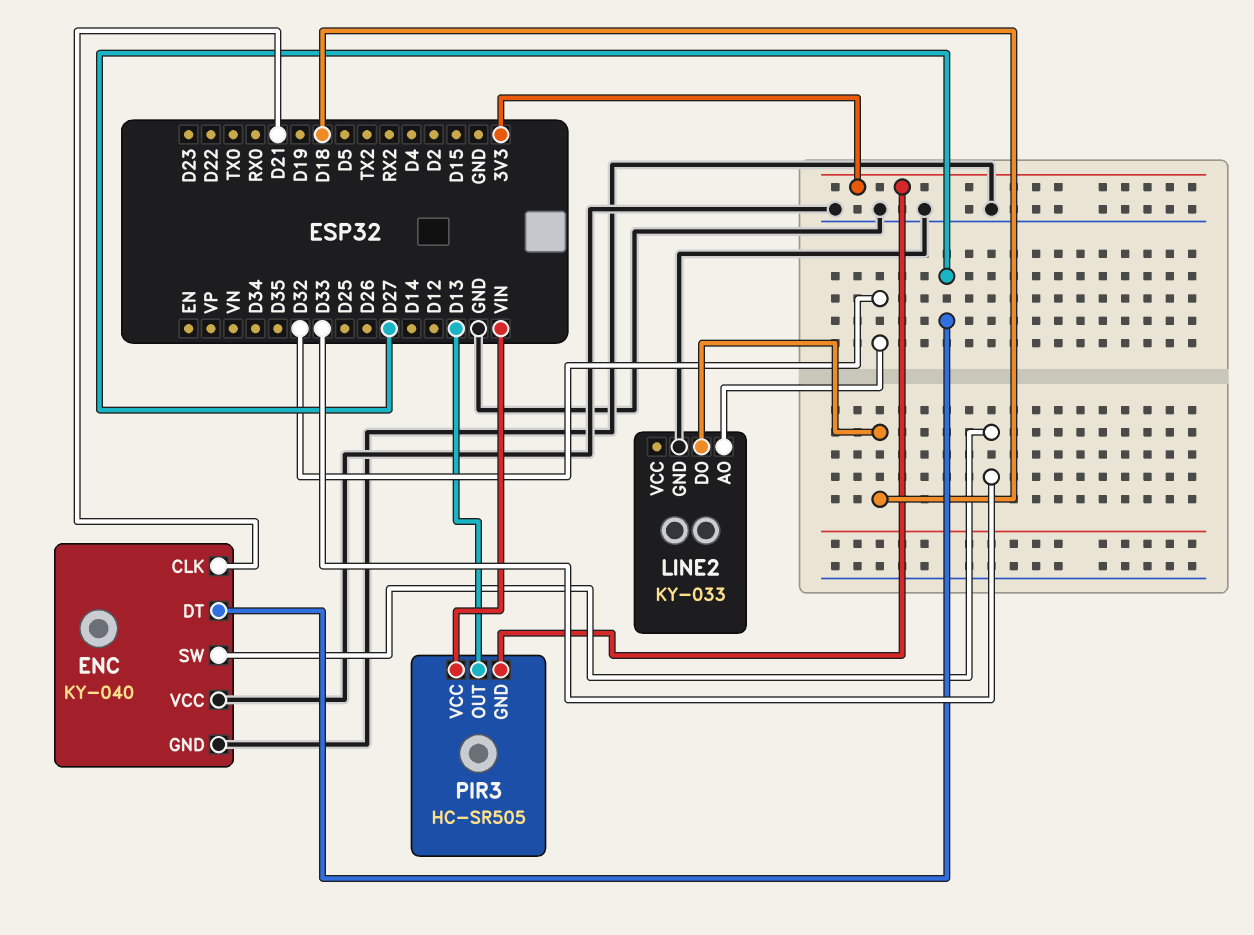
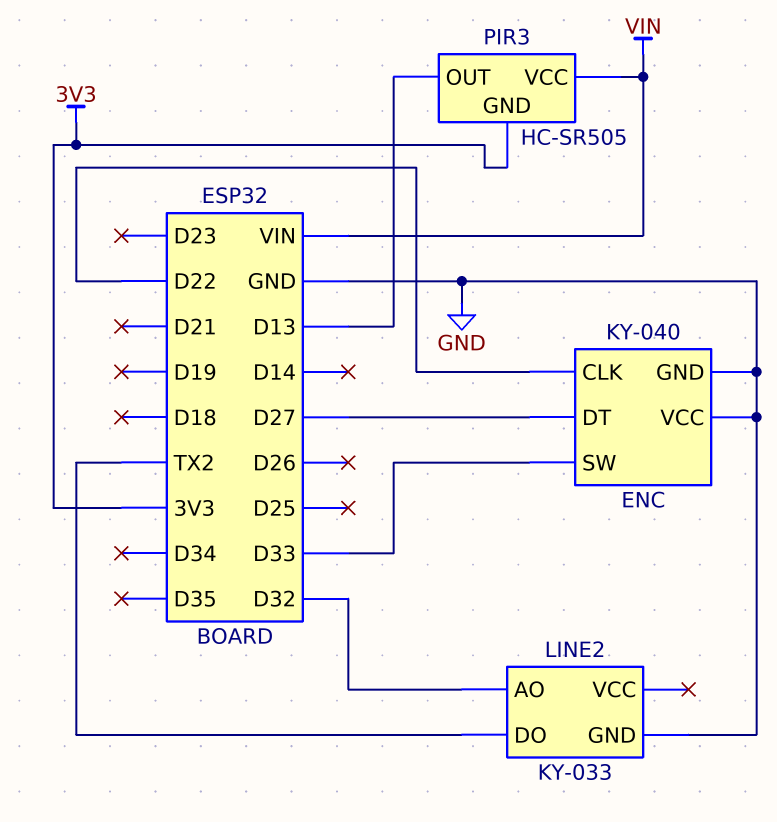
ENC pin CLK: D21 -> D22
LINE2 pin DO: D18 -> TX2

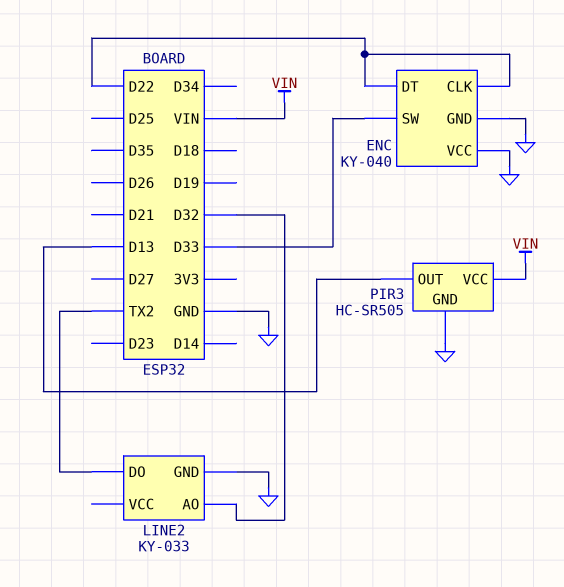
ENC pin DT: D27 -> D22
PIR3 pin GND: 3V3 -> GND

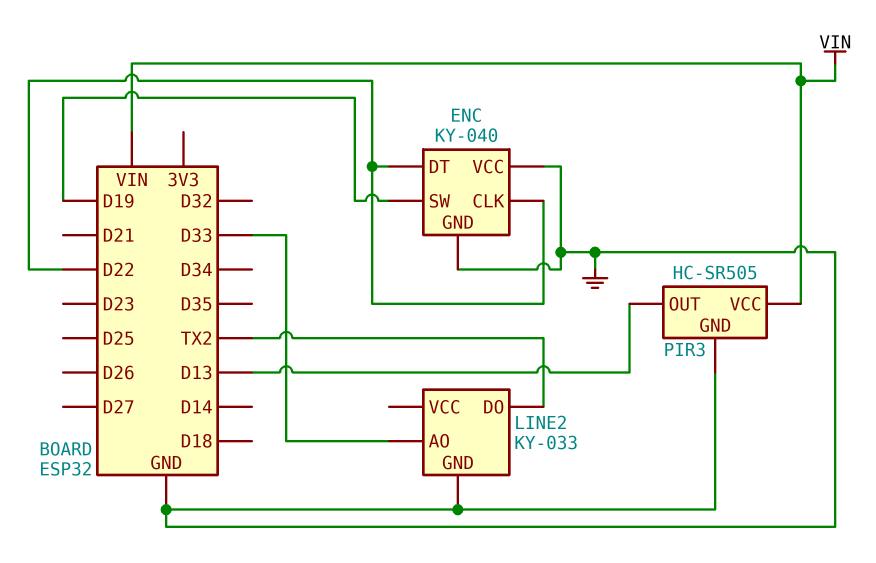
ENC pin SW: D33 -> D19
LINE2 pin AO: D32 -> D33

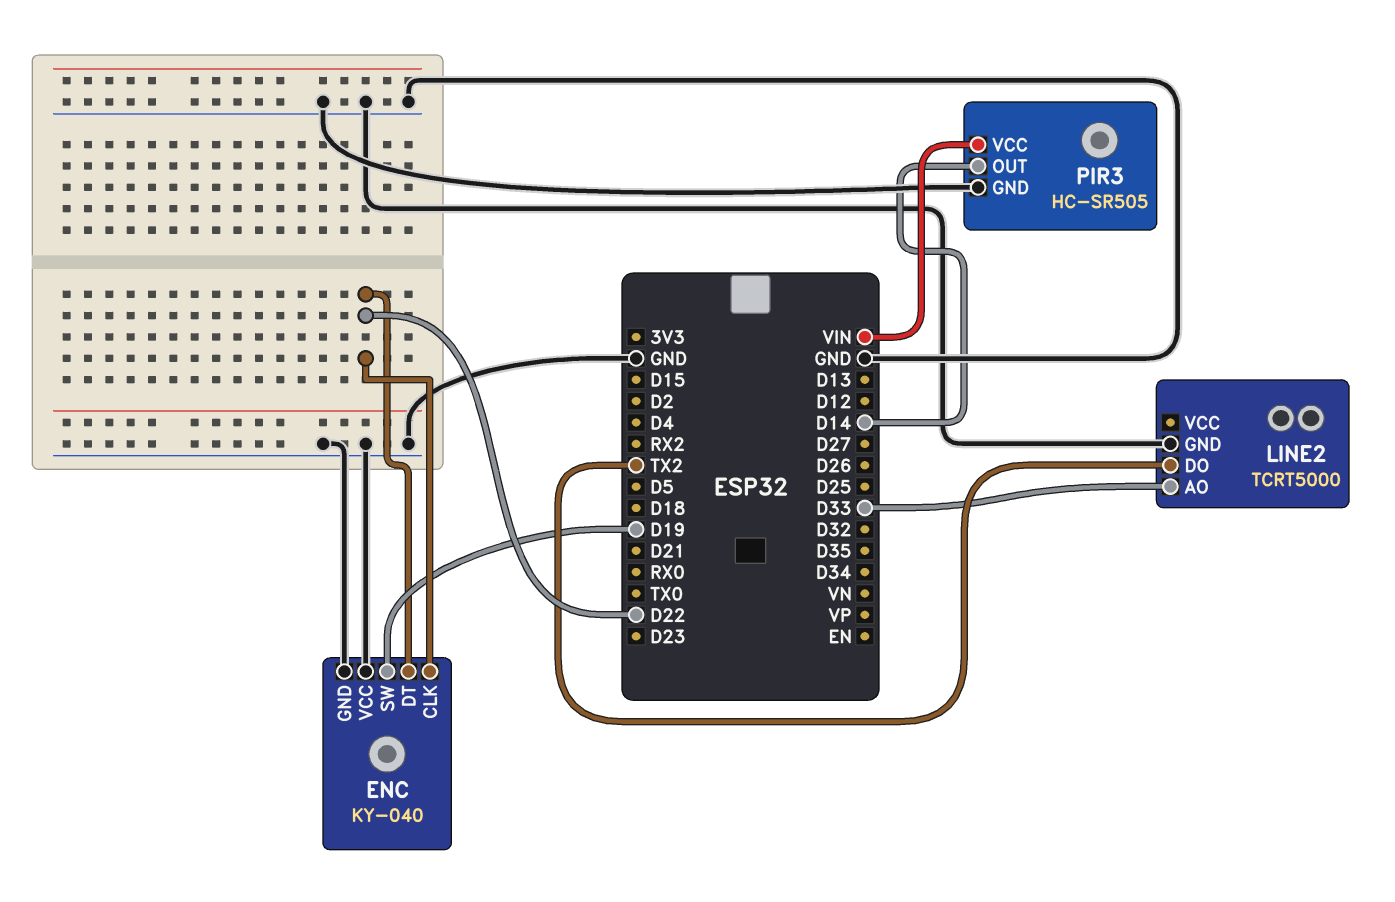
LINE2: KY-033 -> TCRT5000
PIR3 pin OUT: D13 -> D14

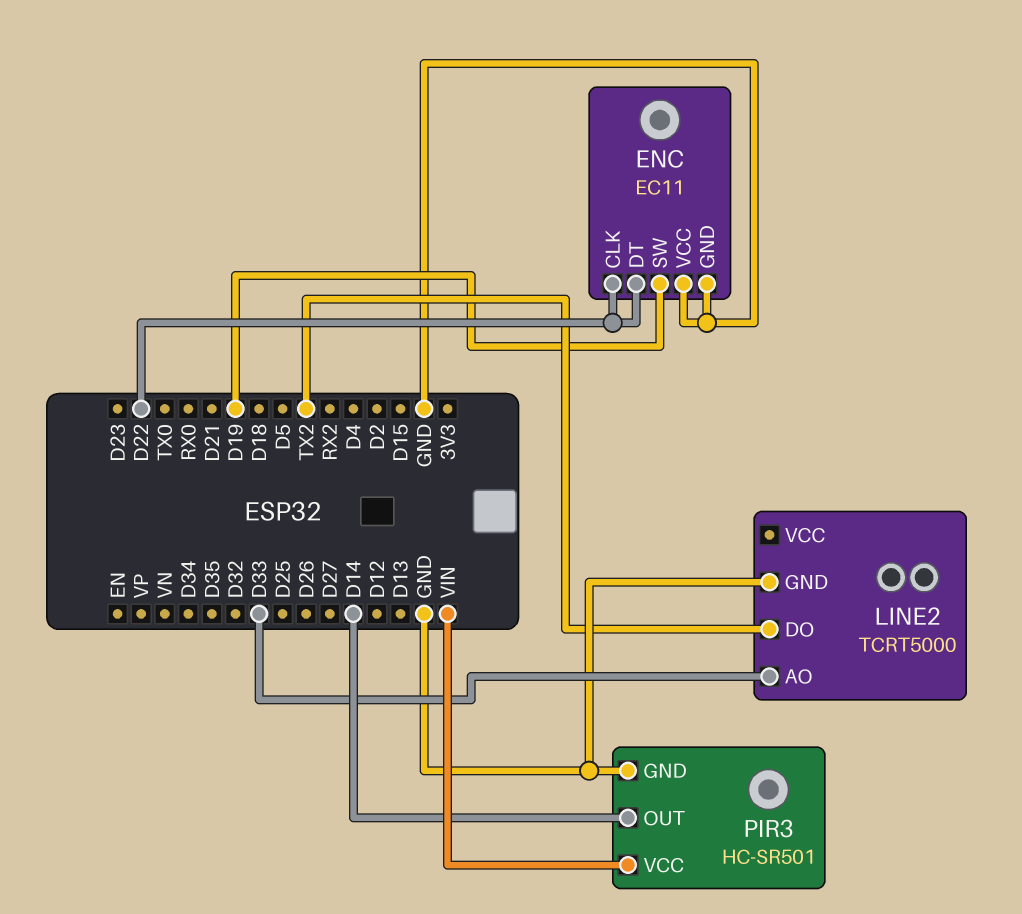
ENC: KY-040 -> EC11
PIR3: HC-SR505 -> HC-SR501

